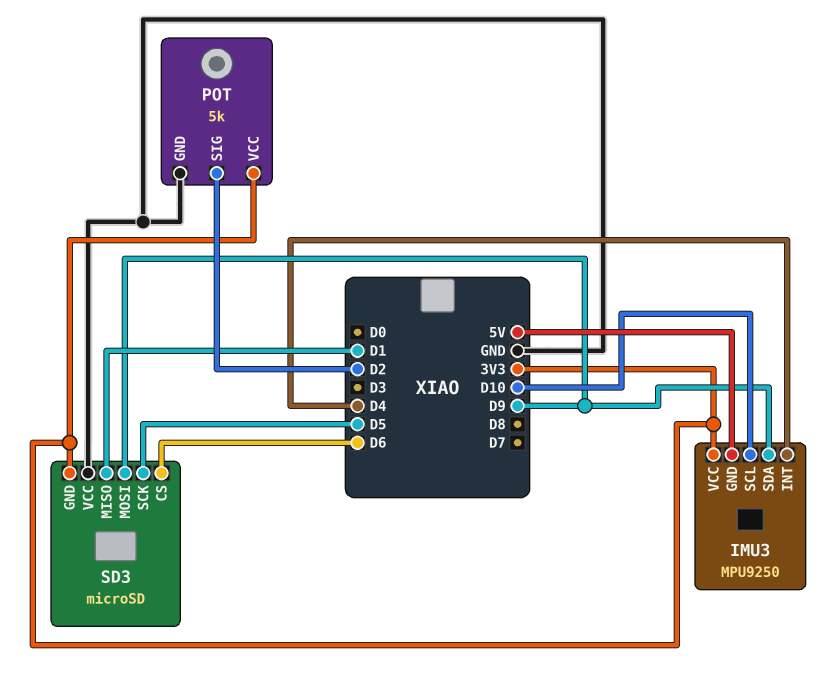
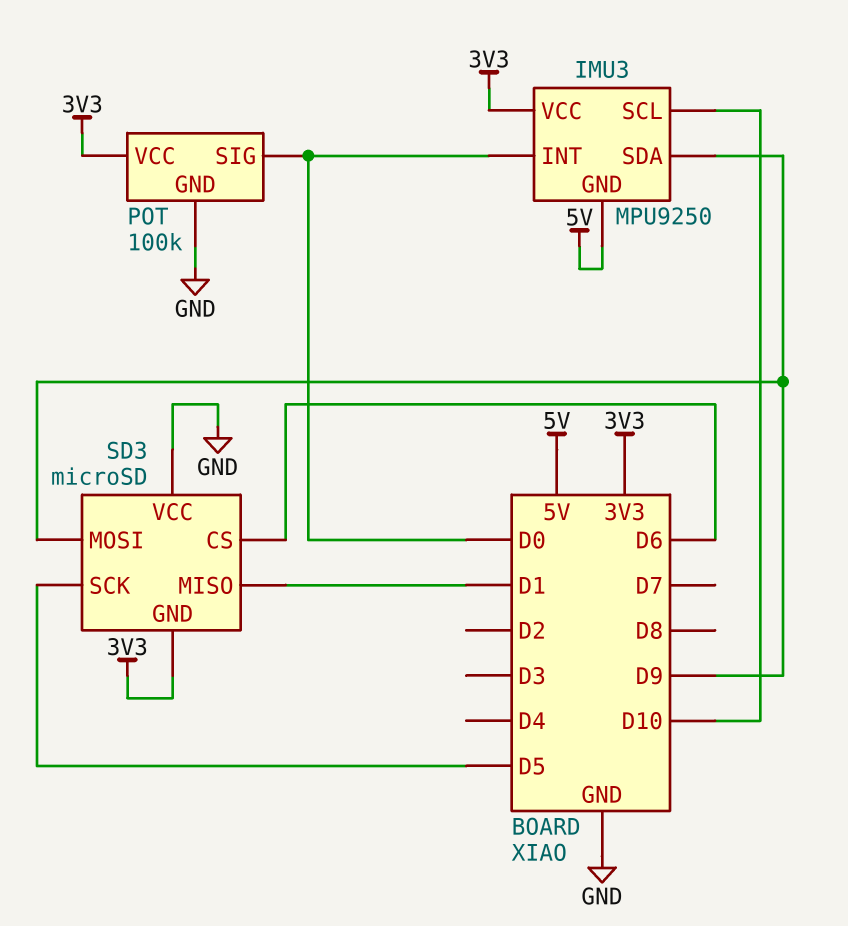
IMU3 pin INT: D4 -> D0
POT: 5k -> 100k
POT pin SIG: D2 -> D0

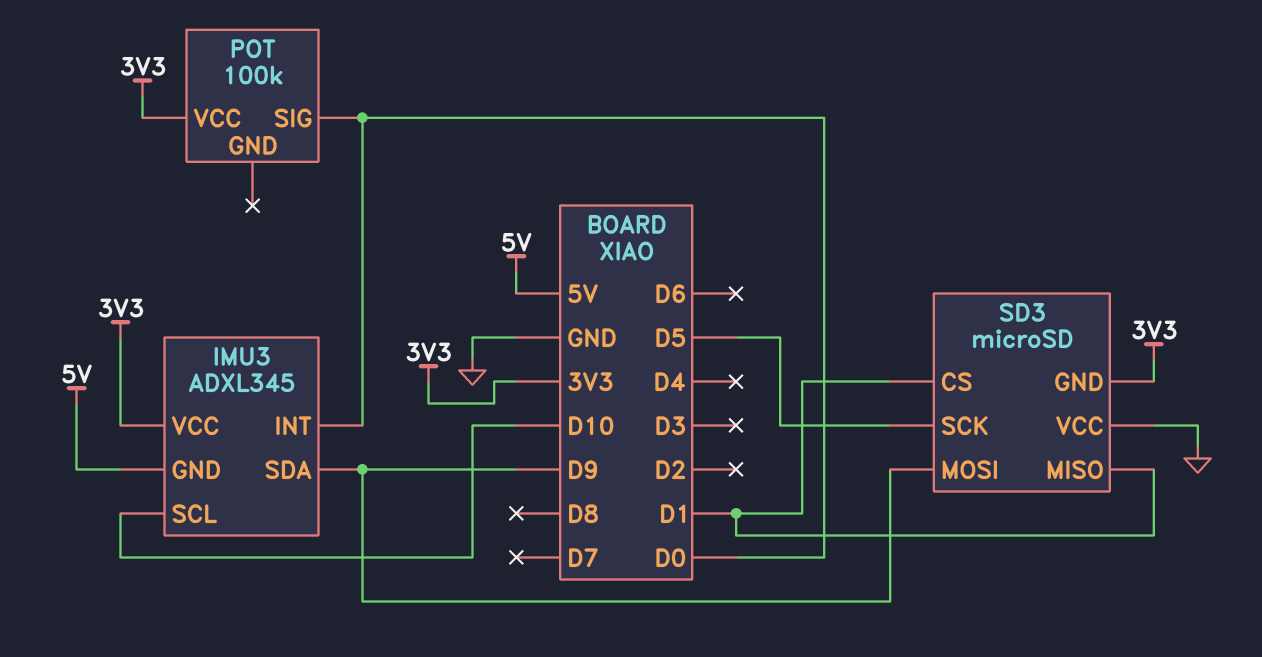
IMU3: MPU9250 -> ADXL345
POT pin GND: GND -> none
SD3 pin CS: D6 -> D1

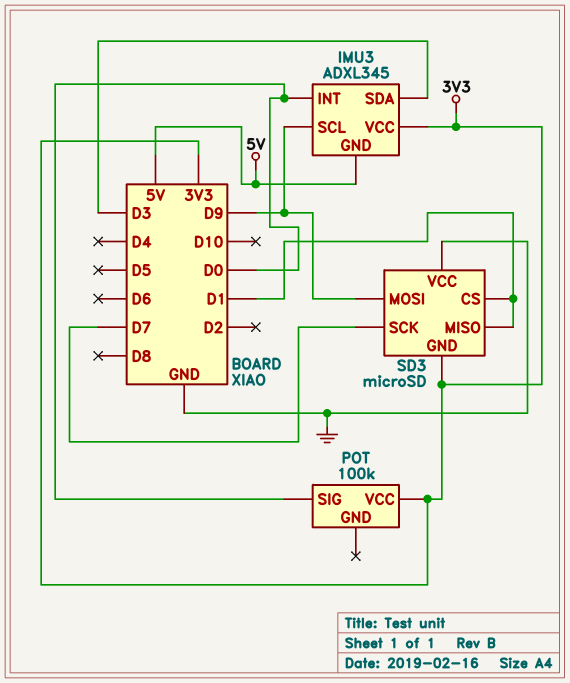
IMU3 pin SCL: D10 -> D9
IMU3 pin SDA: D9 -> D3
SD3 pin SCK: D5 -> D7

